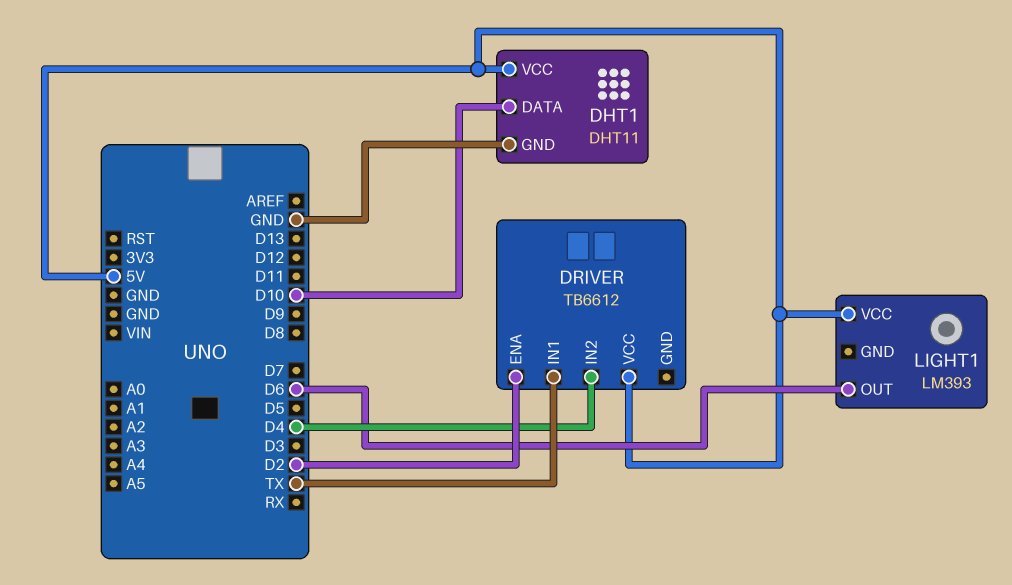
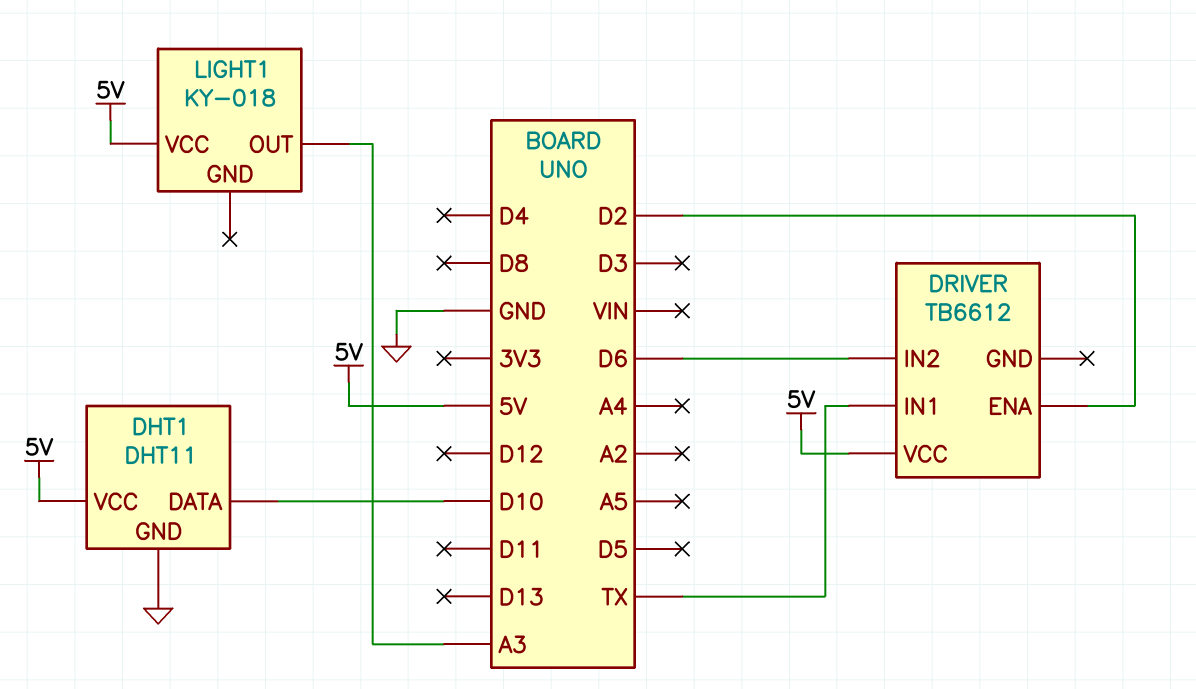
DRIVER pin IN2: D4 -> D6
LIGHT1: LM393 -> KY-018
LIGHT1 pin OUT: D6 -> A3

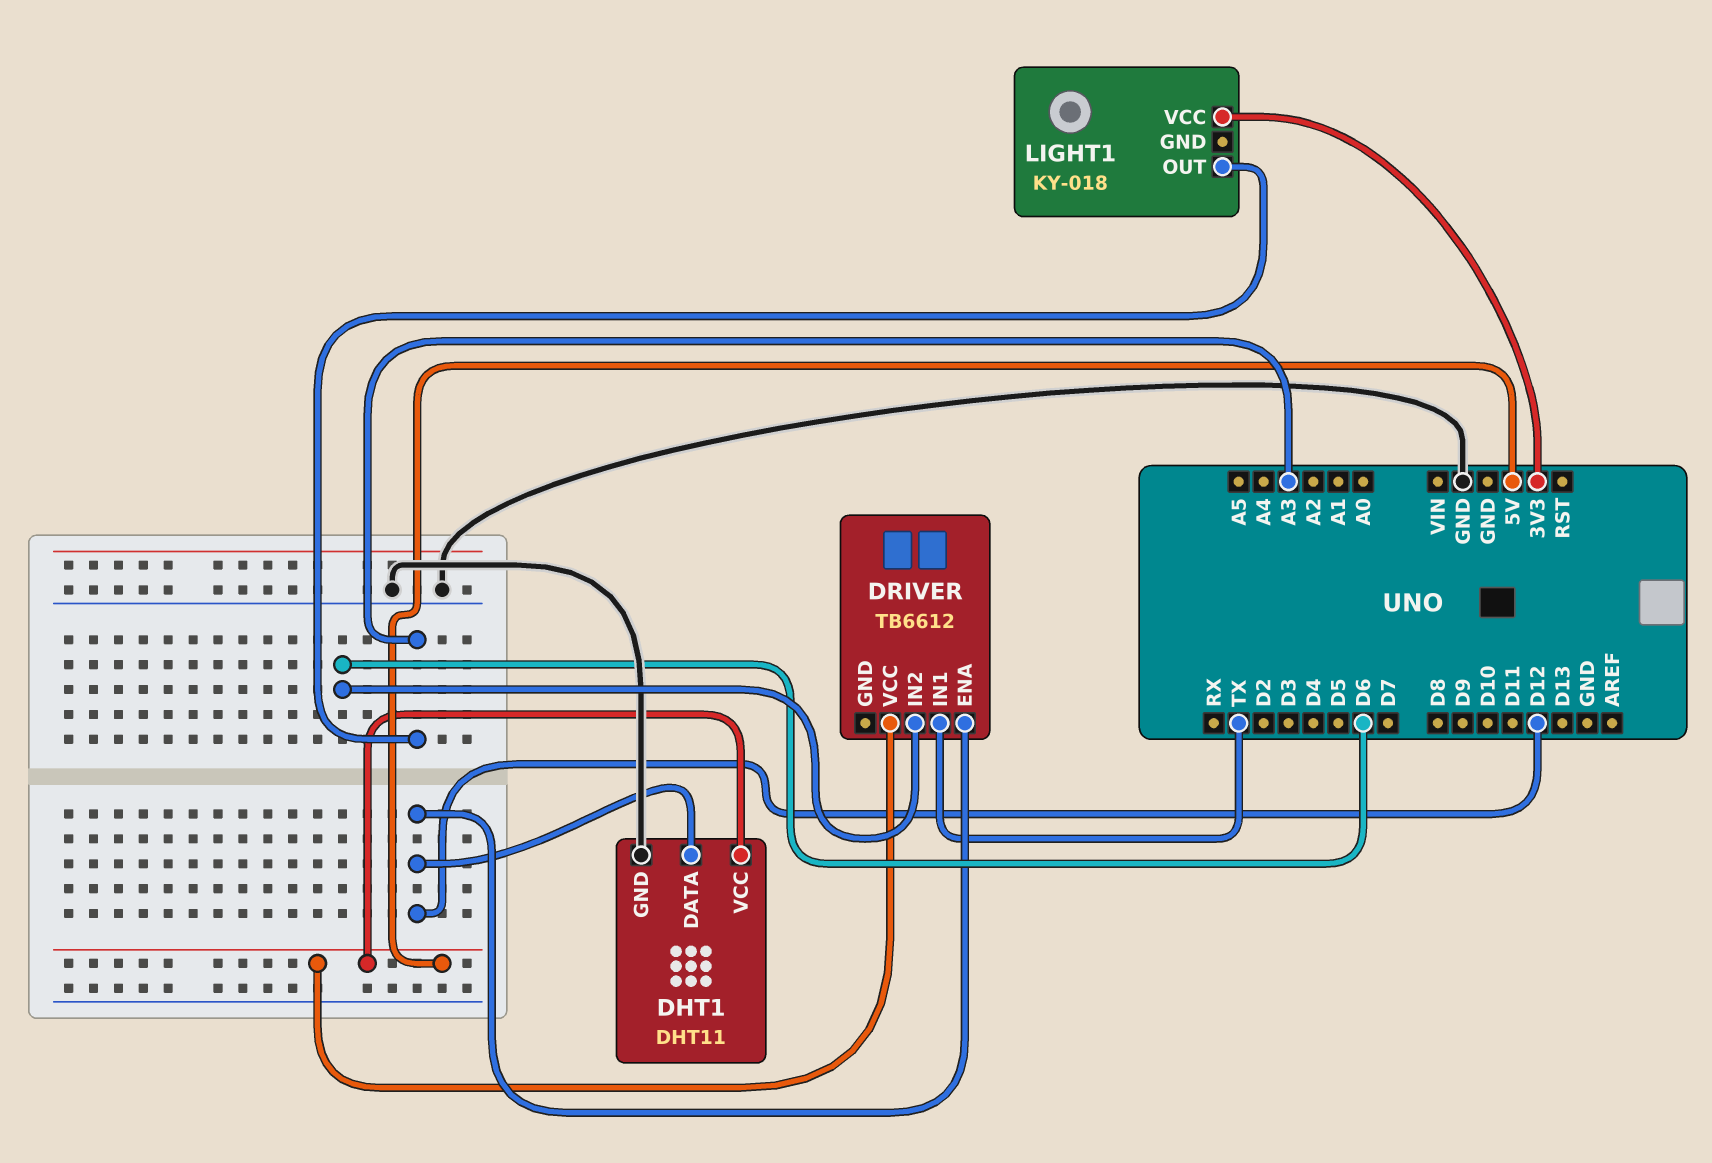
DHT1 pin DATA: D10 -> D12
DRIVER pin ENA: D2 -> D12
LIGHT1 pin VCC: 5V -> 3V3

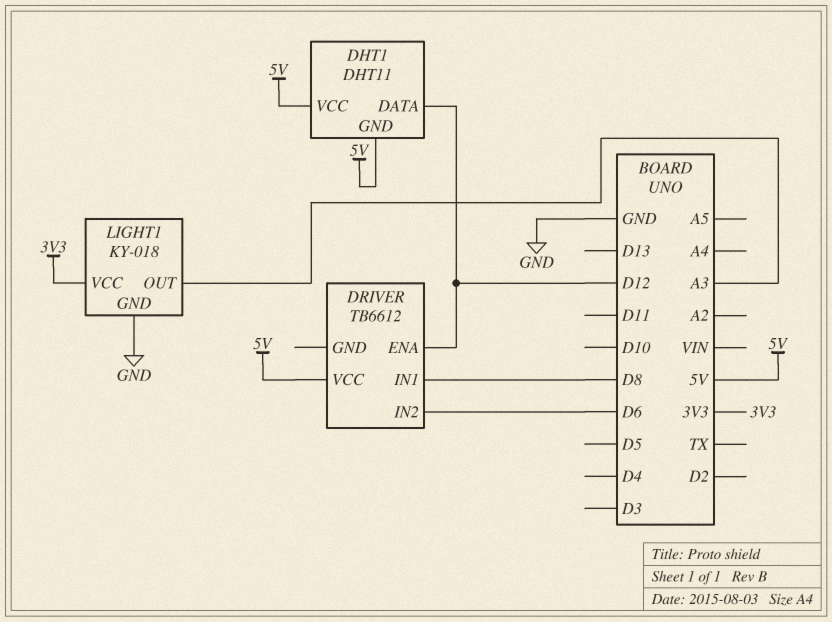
DHT1 pin GND: GND -> 5V
DRIVER pin IN1: TX -> D8
LIGHT1 pin GND: none -> GND

